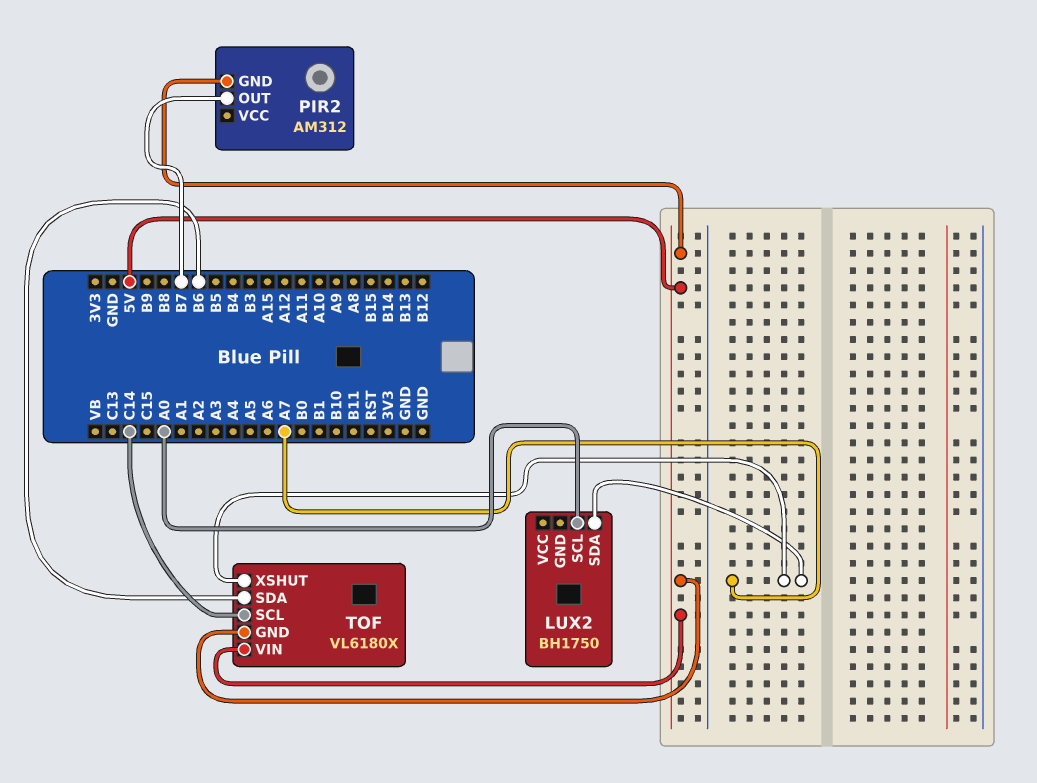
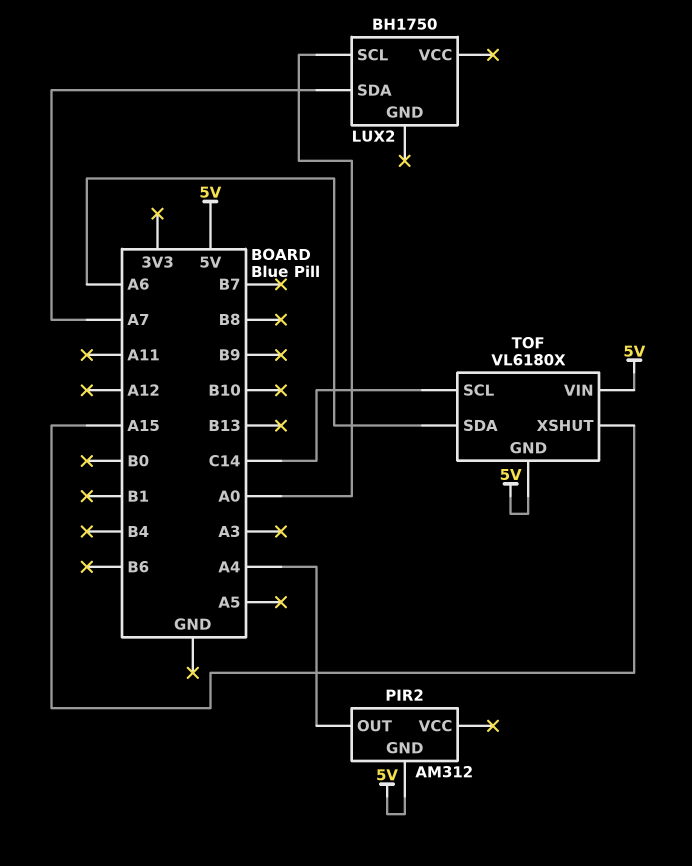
PIR2 pin OUT: B7 -> A4
TOF pin SDA: B6 -> A6
TOF pin XSHUT: A7 -> A15

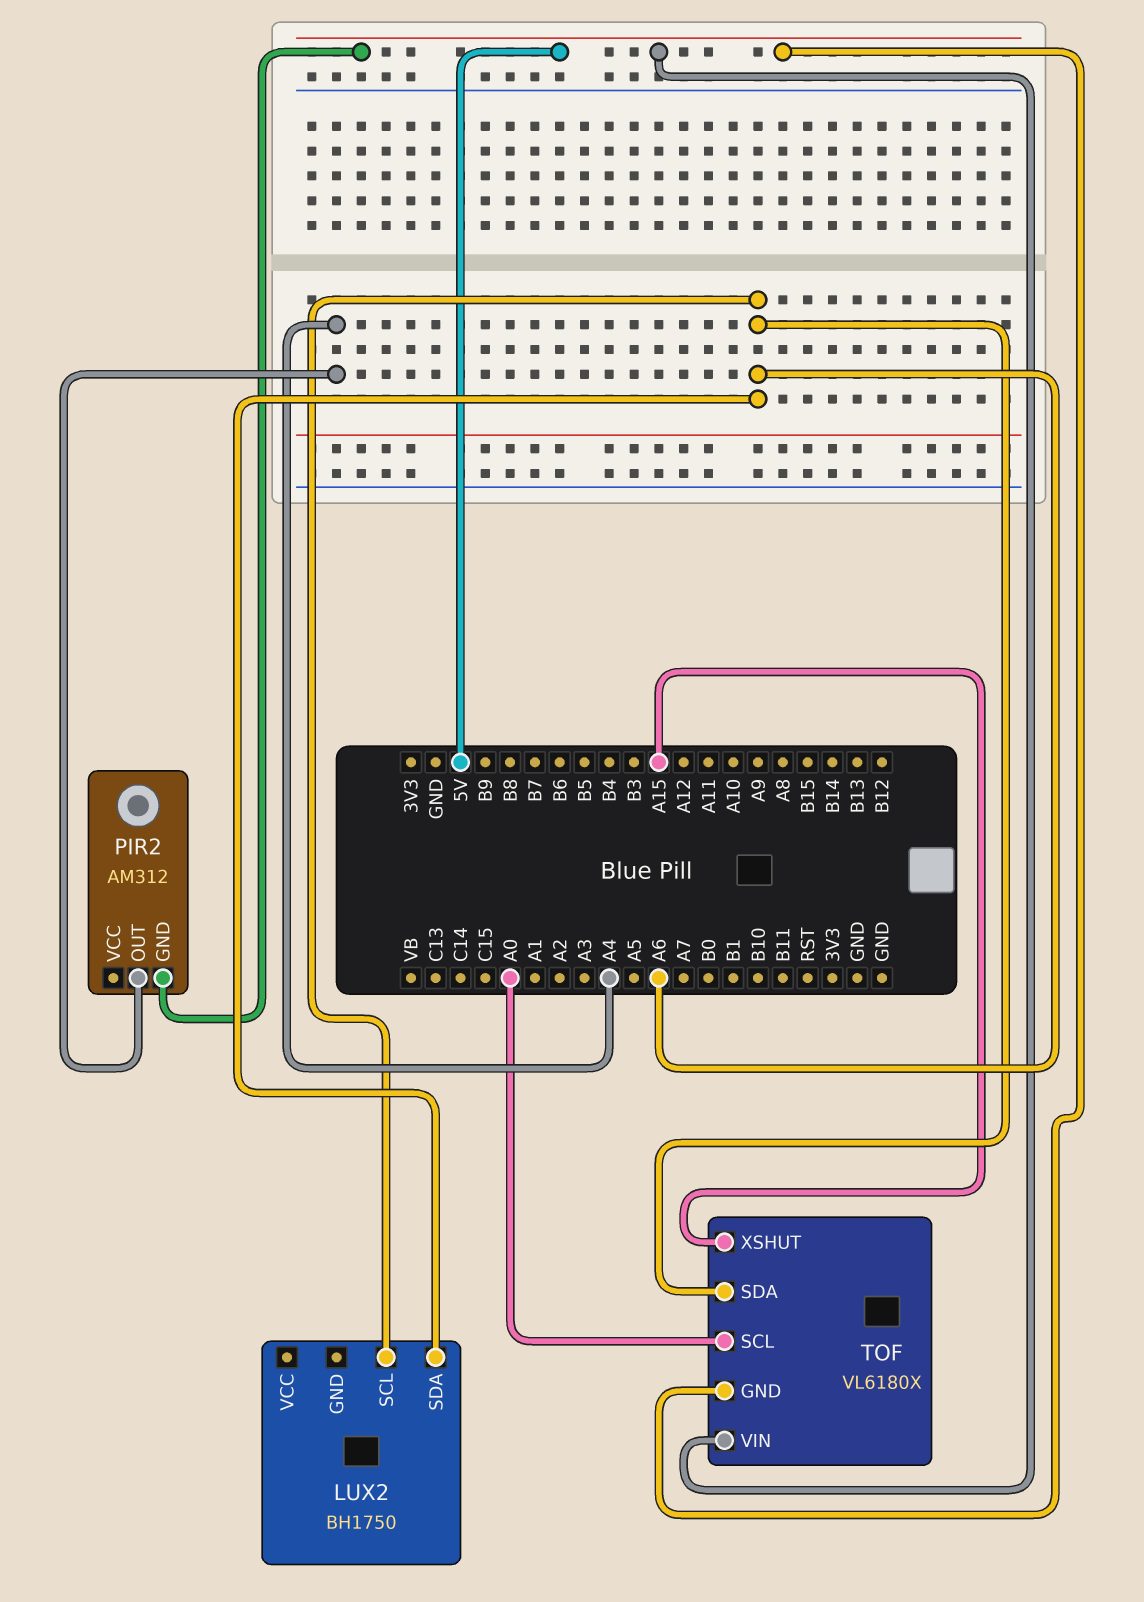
LUX2 pin SCL: A0 -> A6
LUX2 pin SDA: A7 -> A6
TOF pin SCL: C14 -> A0

